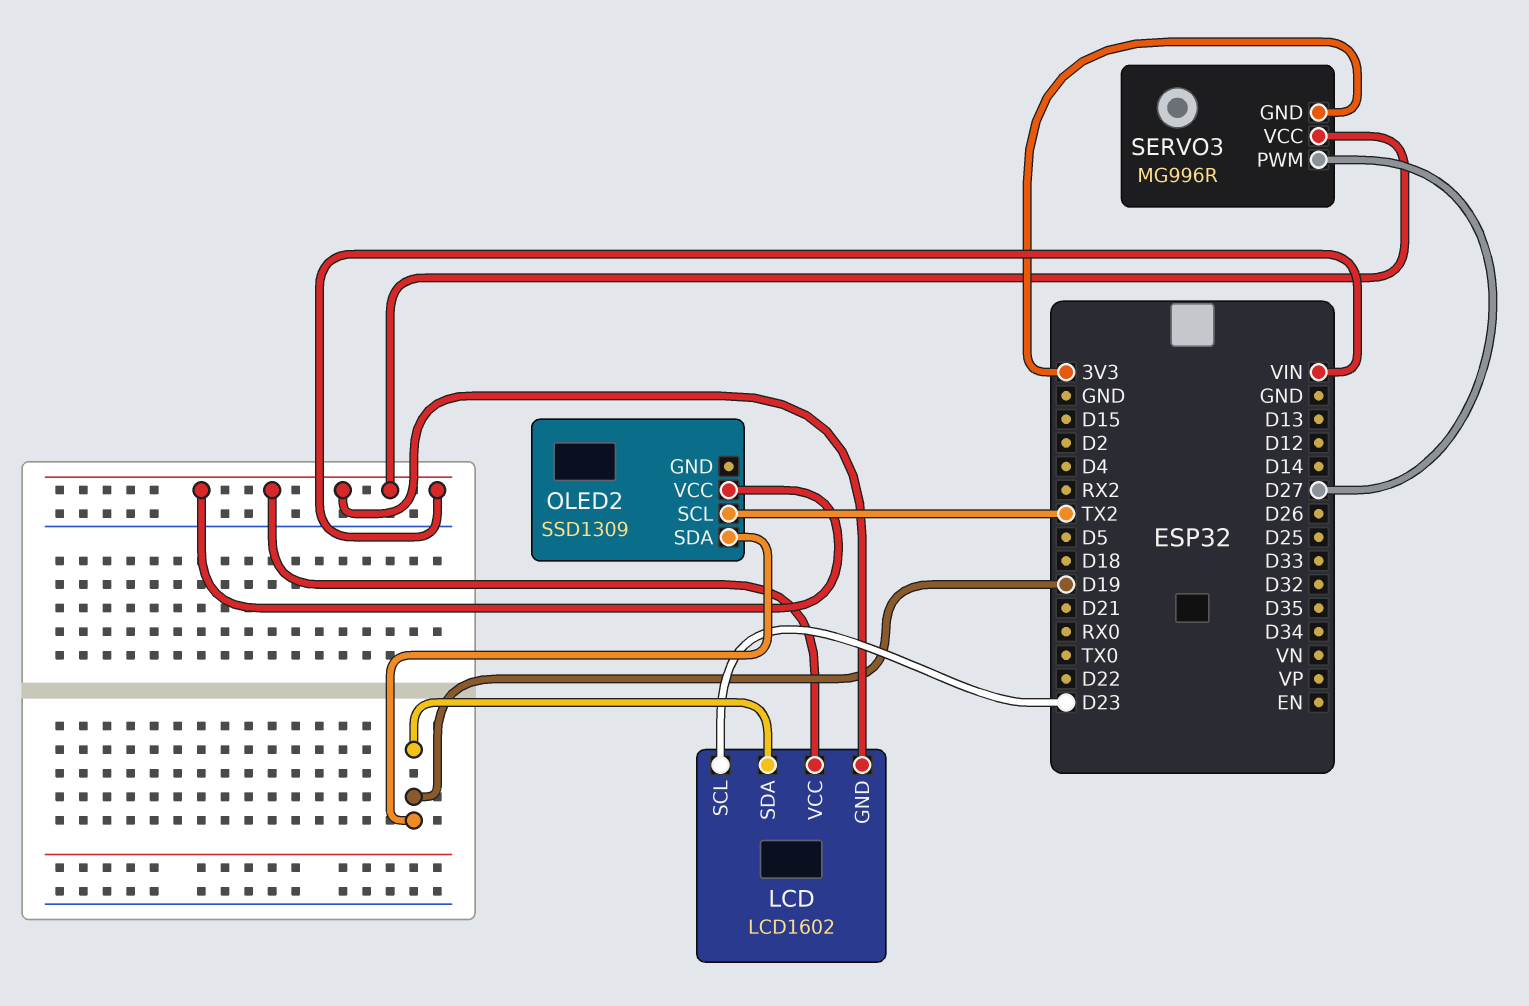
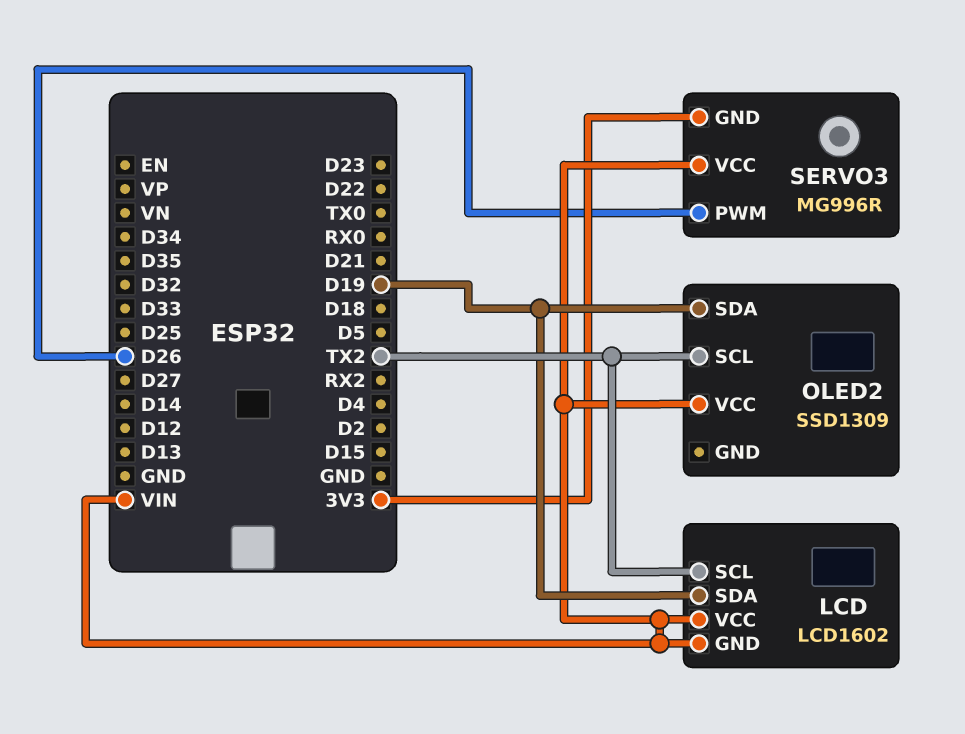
LCD pin SCL: D23 -> TX2
SERVO3 pin PWM: D27 -> D26

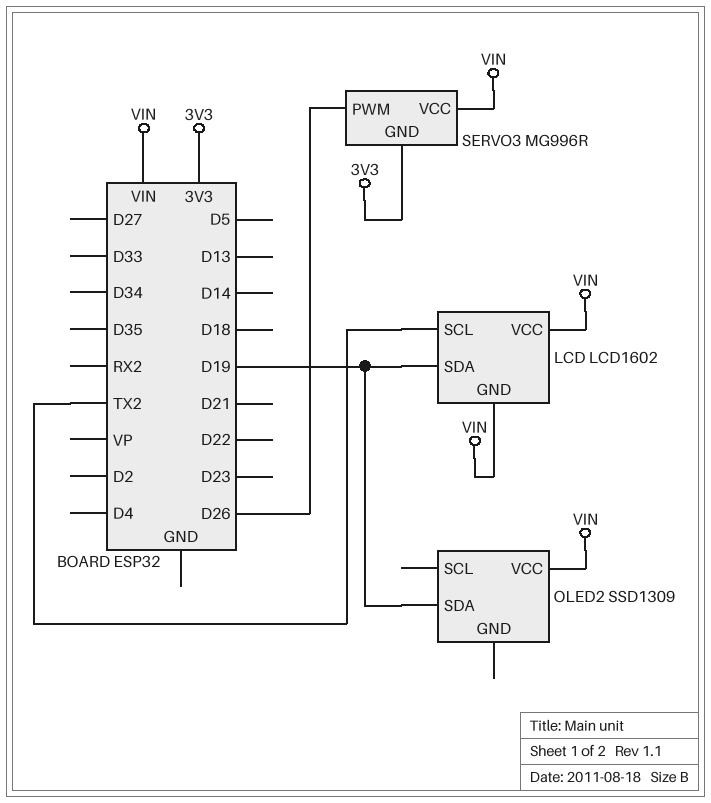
OLED2 pin SCL: TX2 -> none

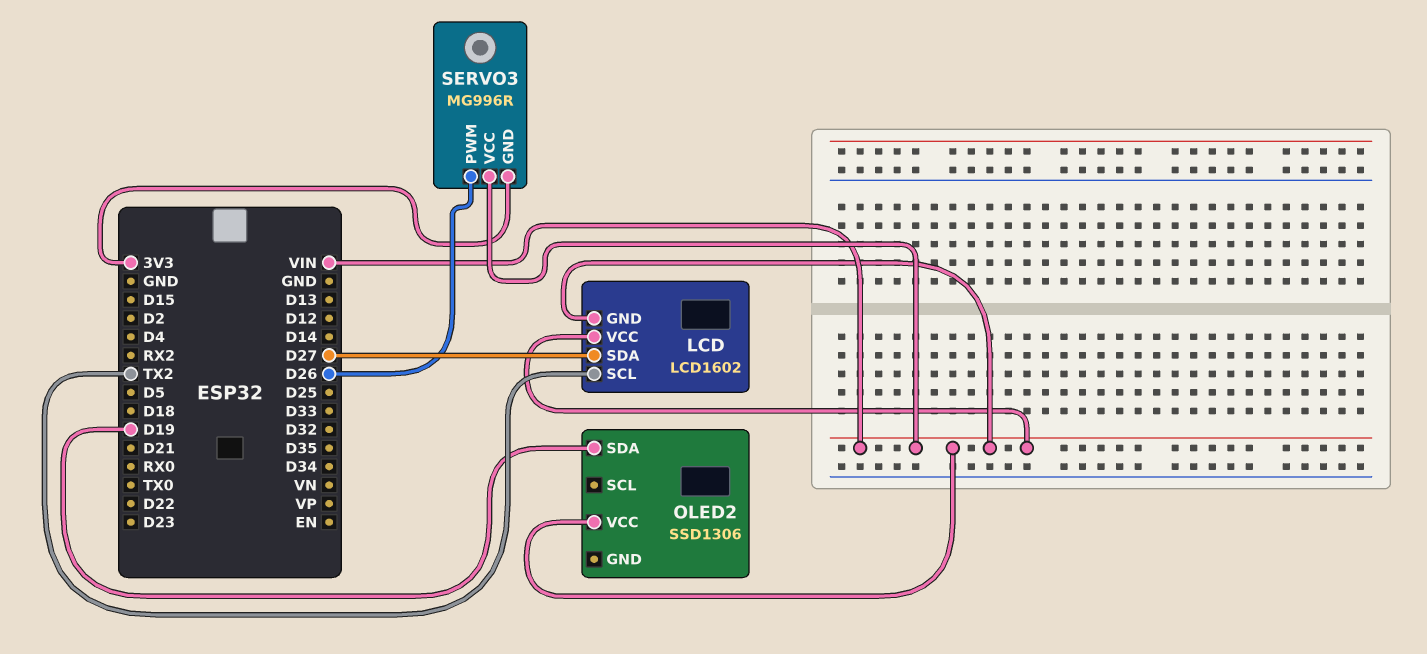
LCD pin SDA: D19 -> D27
OLED2: SSD1309 -> SSD1306

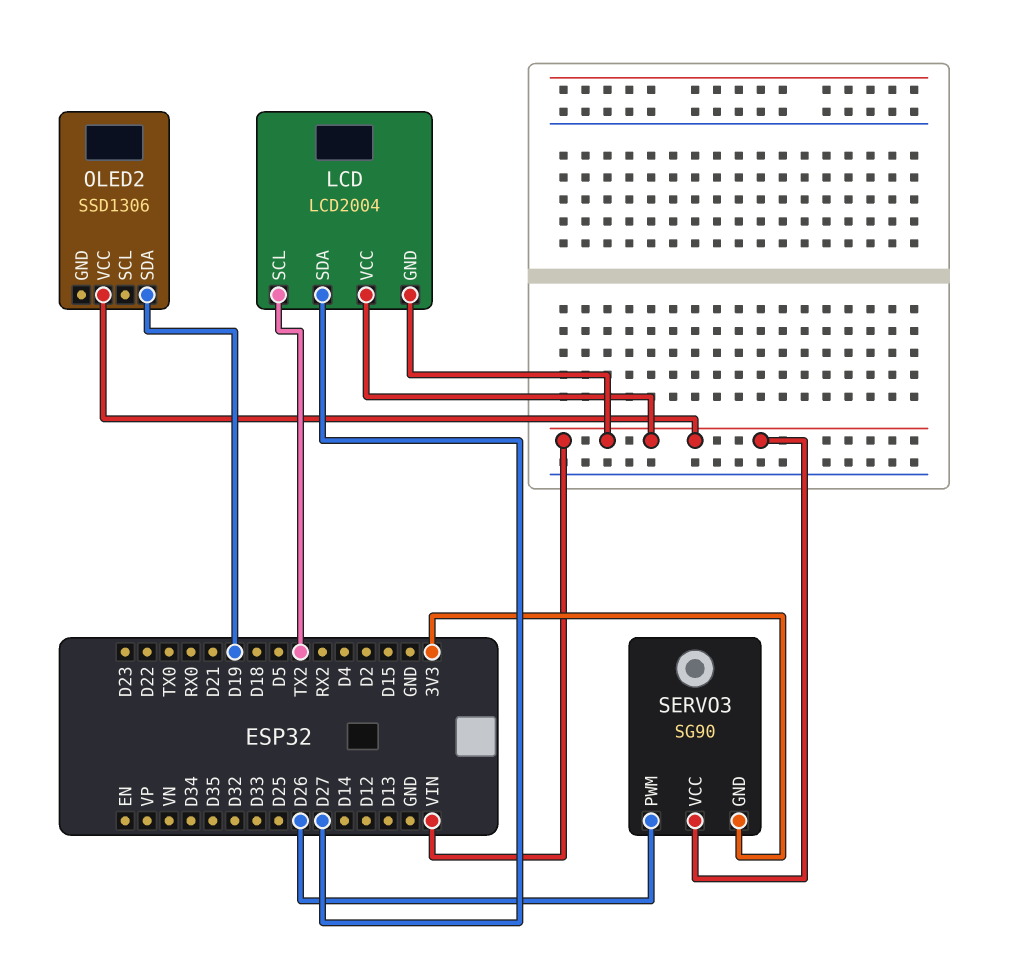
LCD: LCD1602 -> LCD2004
SERVO3: MG996R -> SG90

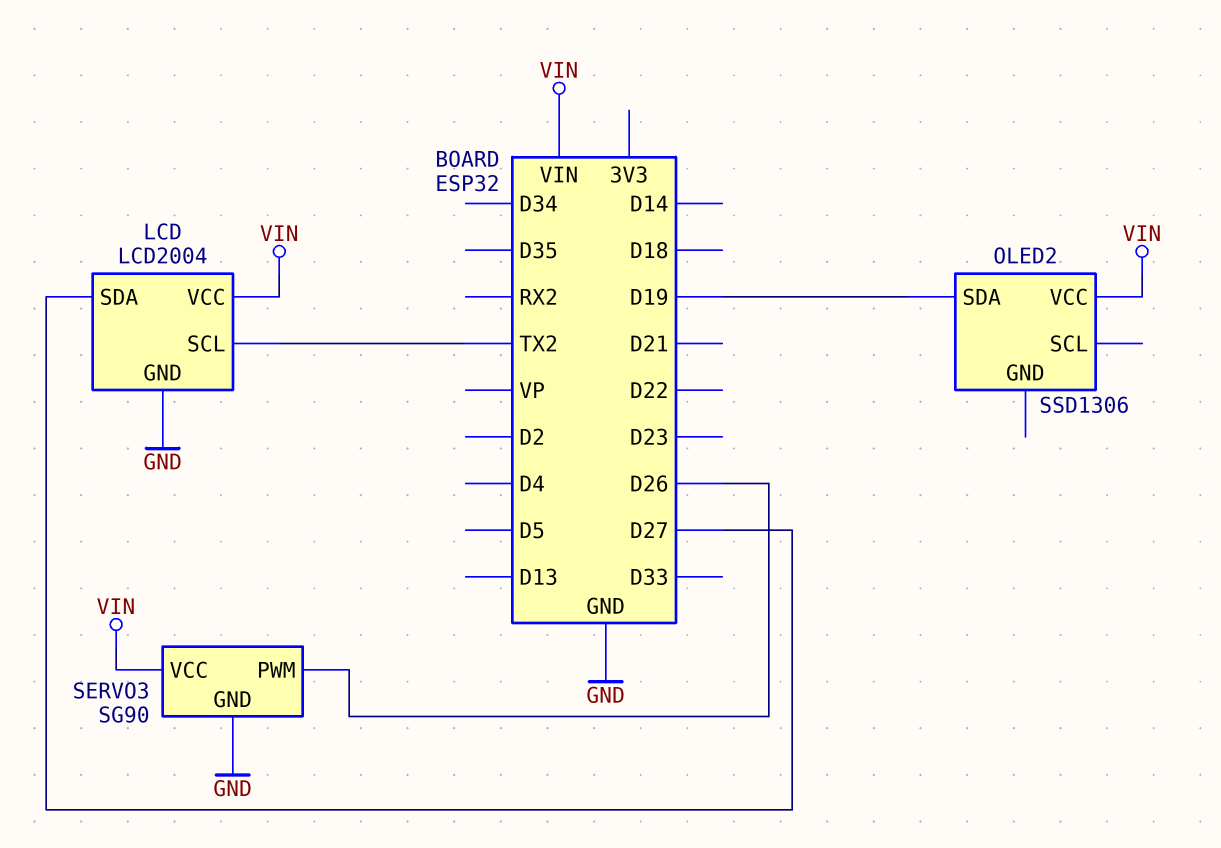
LCD pin GND: VIN -> GND
SERVO3 pin GND: 3V3 -> GND

